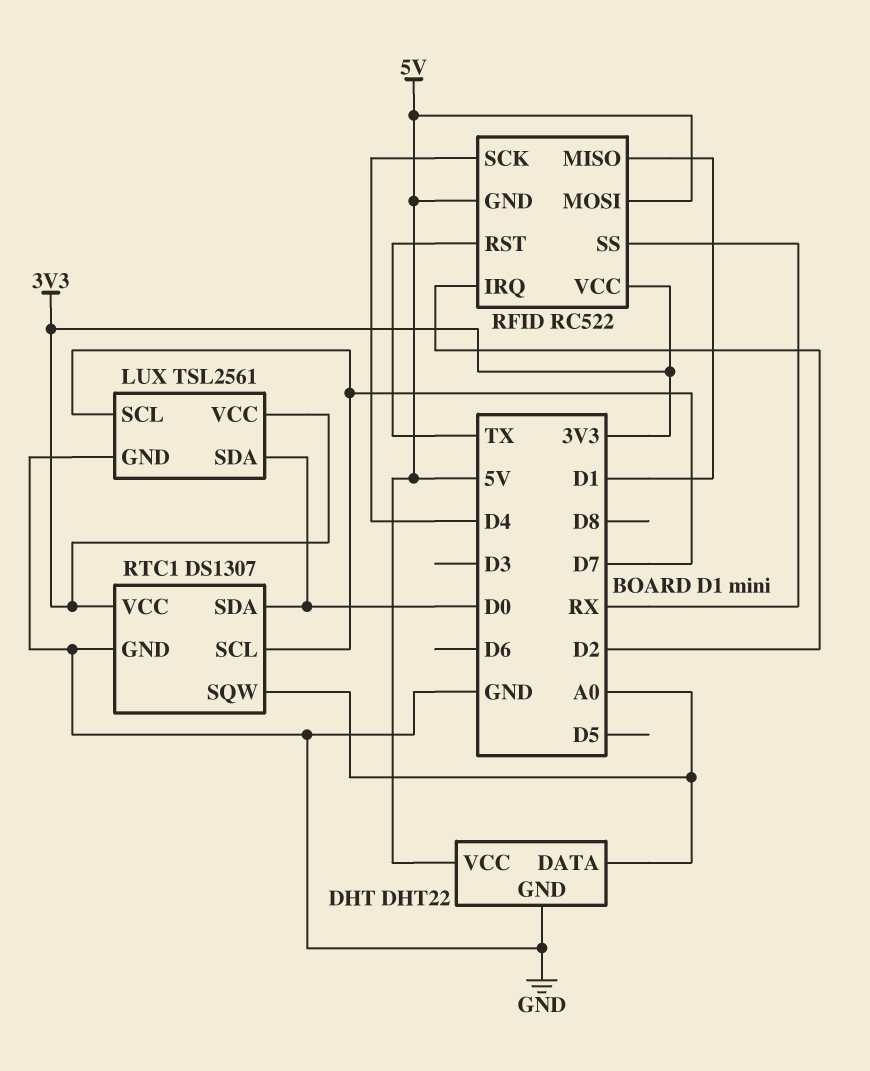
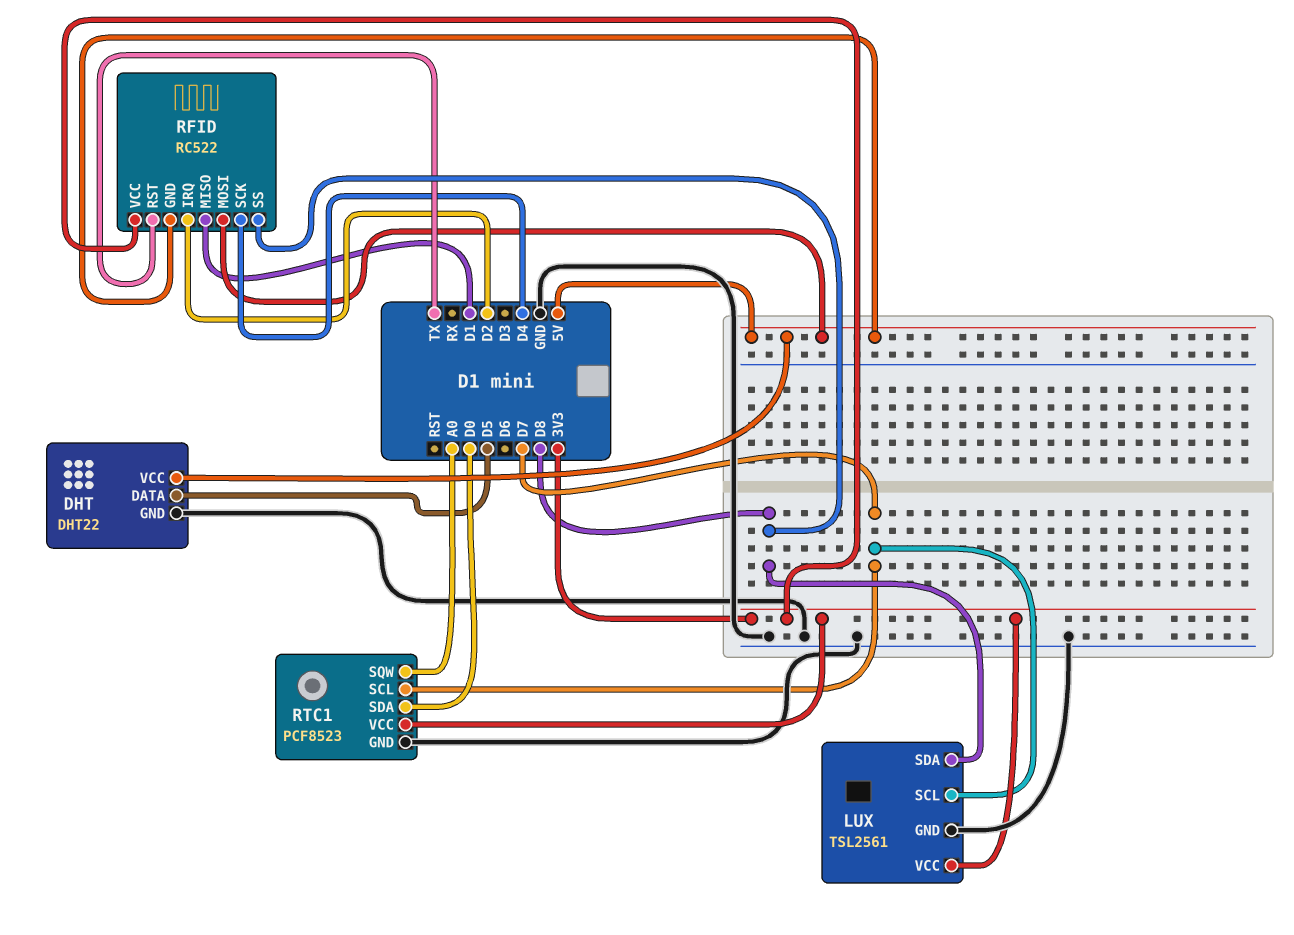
DHT pin DATA: A0 -> D5
LUX pin SDA: D0 -> D8
RFID pin SS: RX -> D8
RTC1: DS1307 -> PCF8523

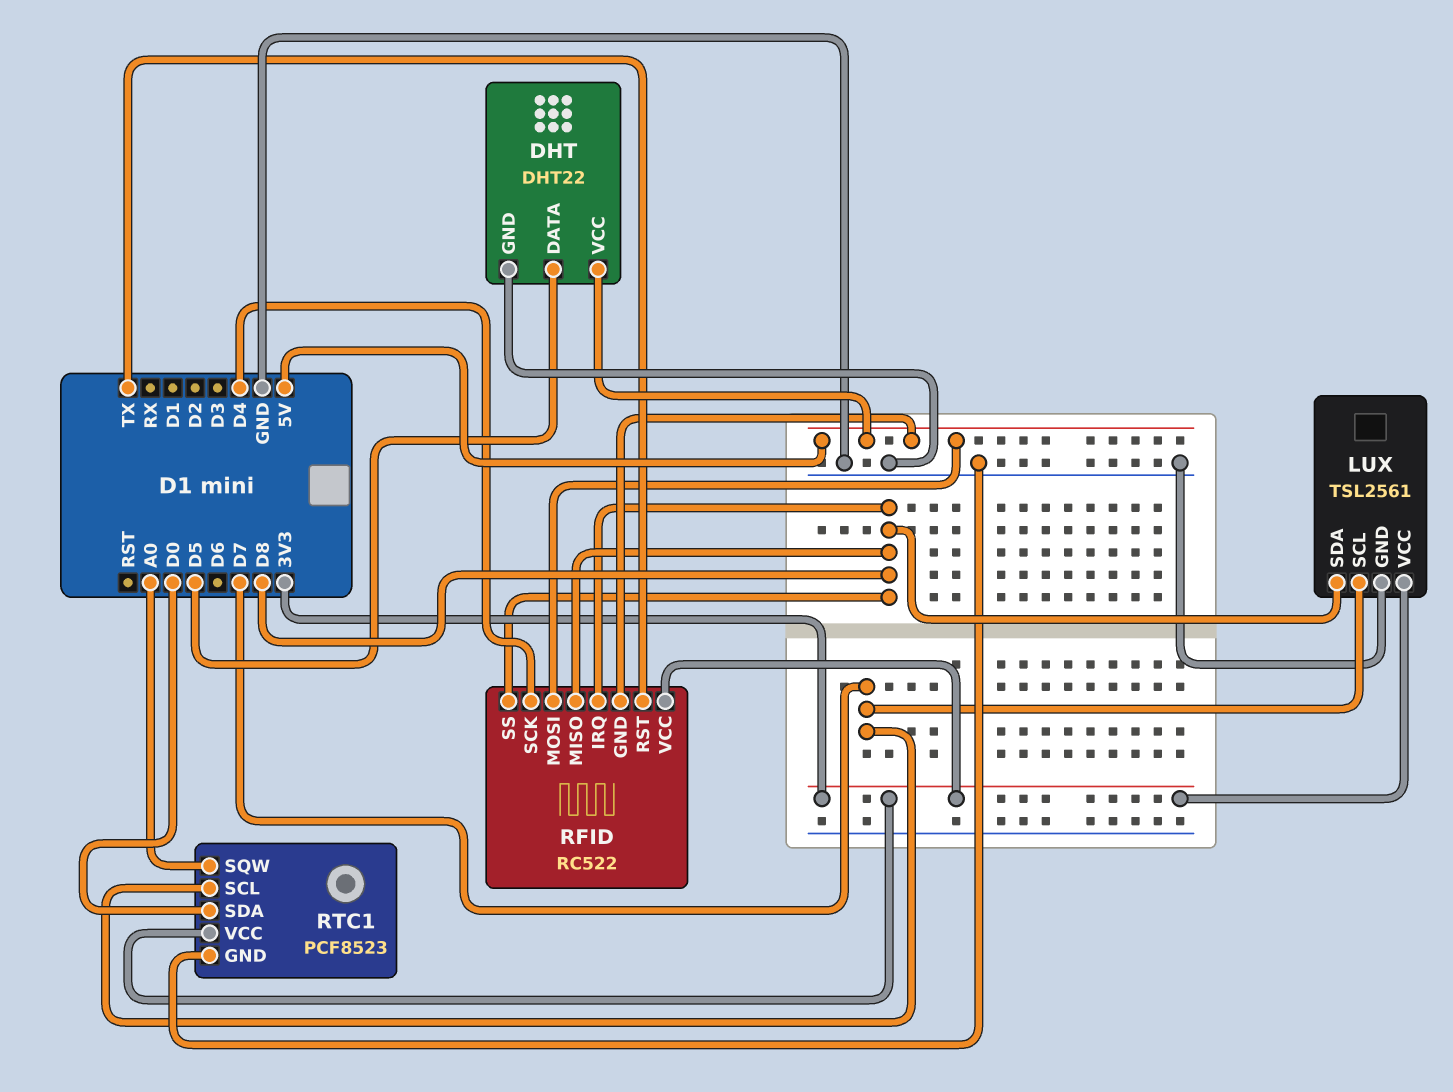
RFID pin IRQ: D2 -> D8
RFID pin MISO: D1 -> D8

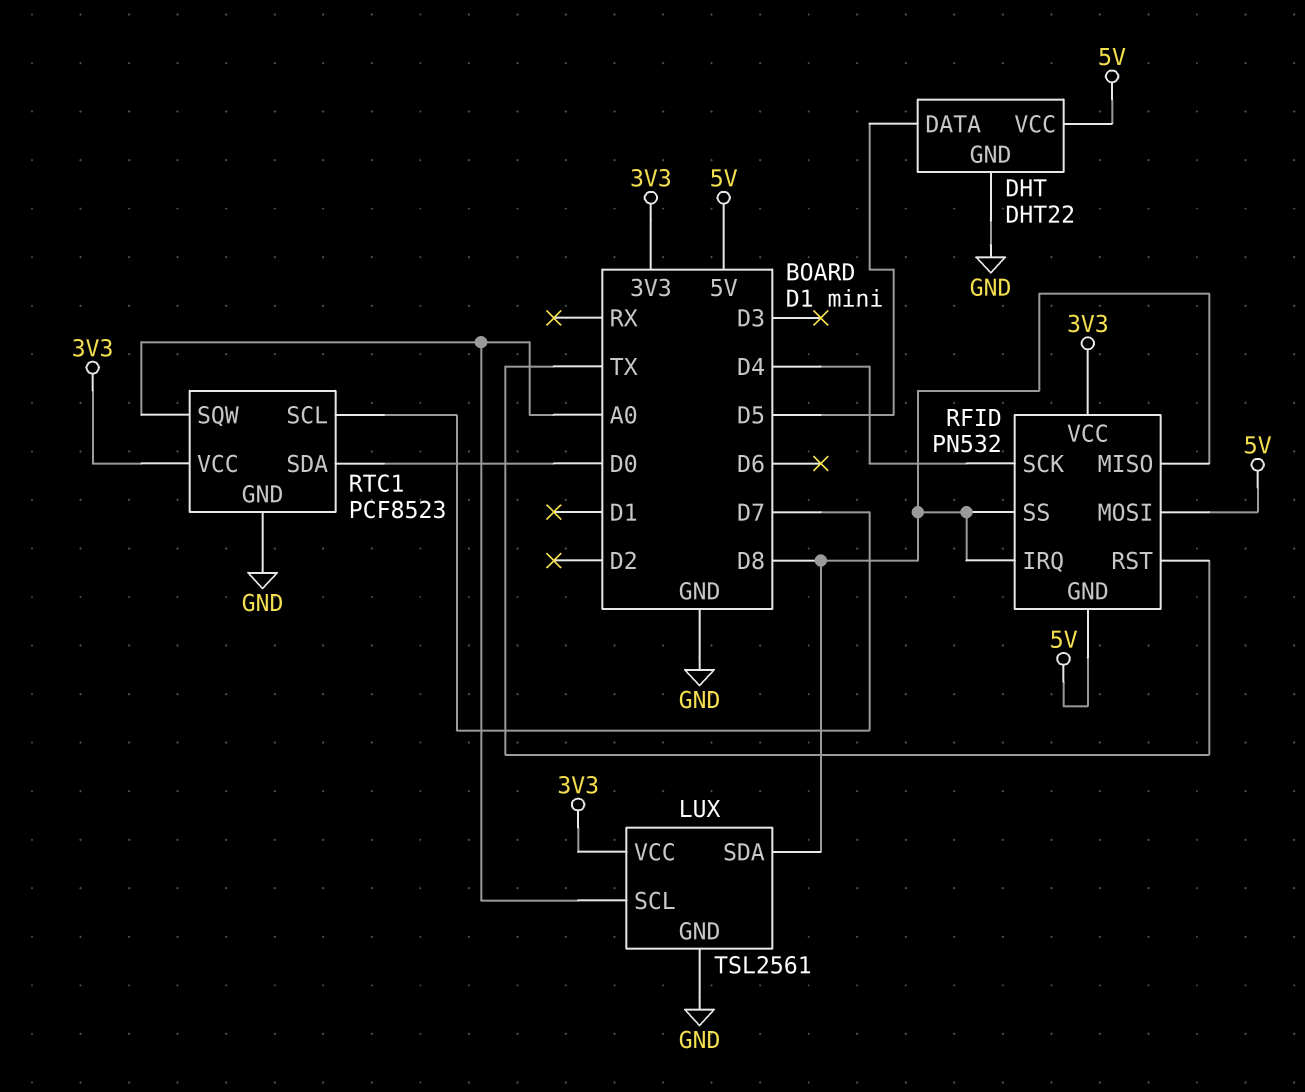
LUX pin SCL: D7 -> A0
RFID: RC522 -> PN532

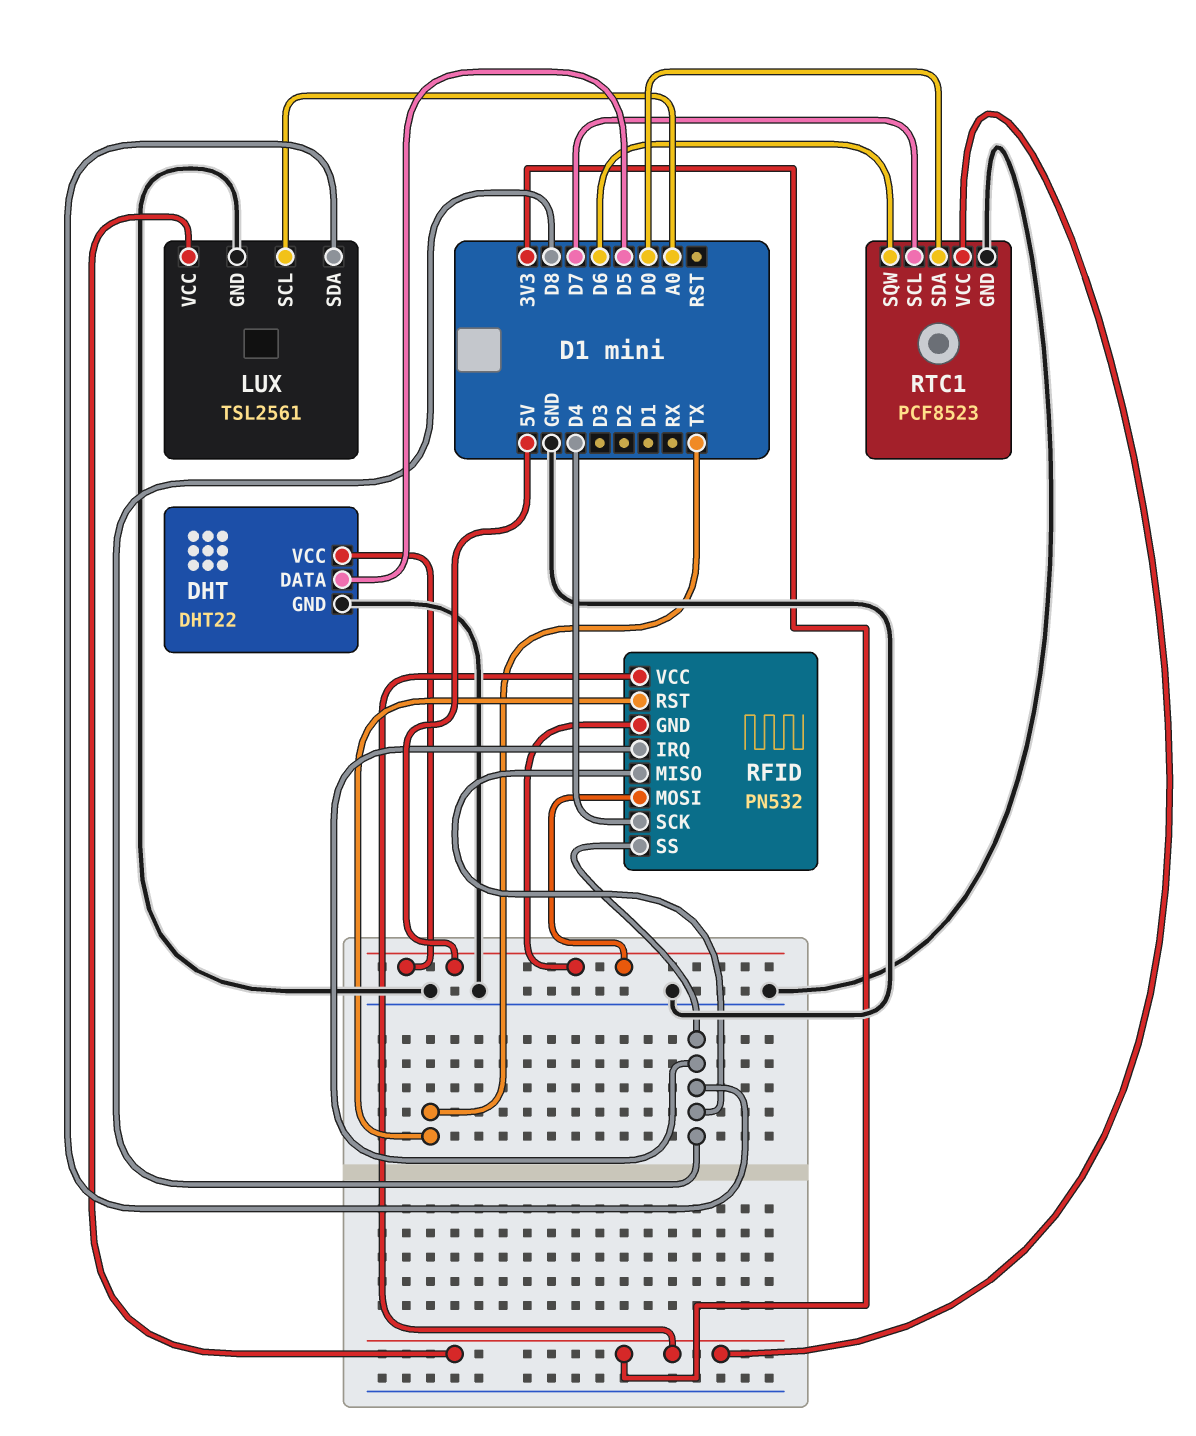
RTC1 pin SQW: A0 -> D6

